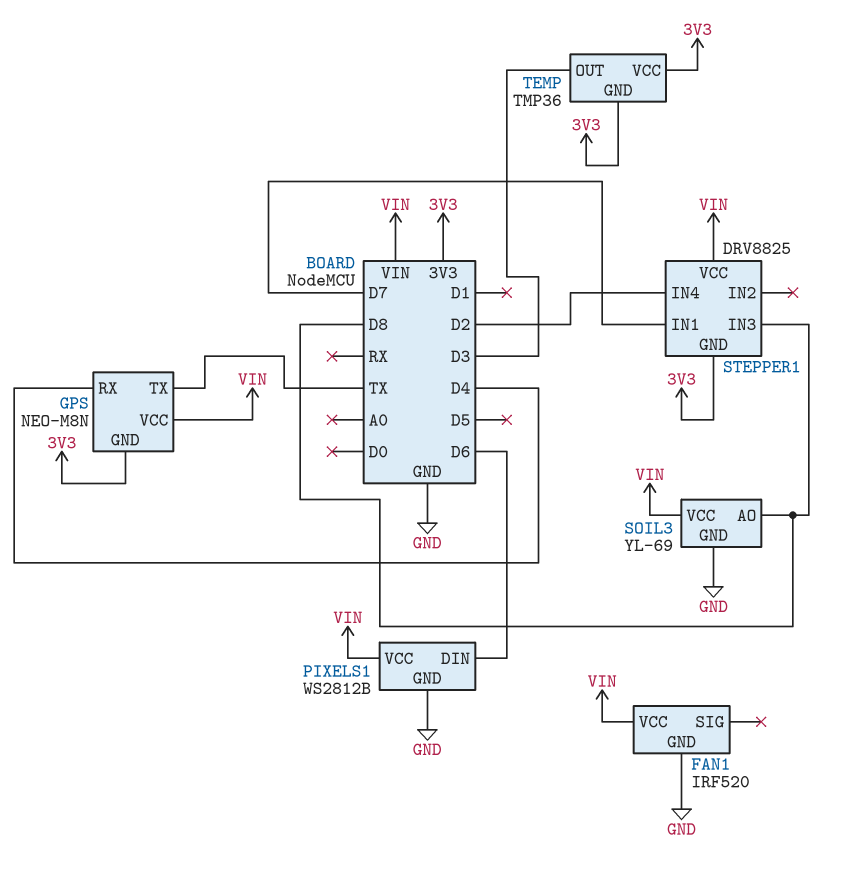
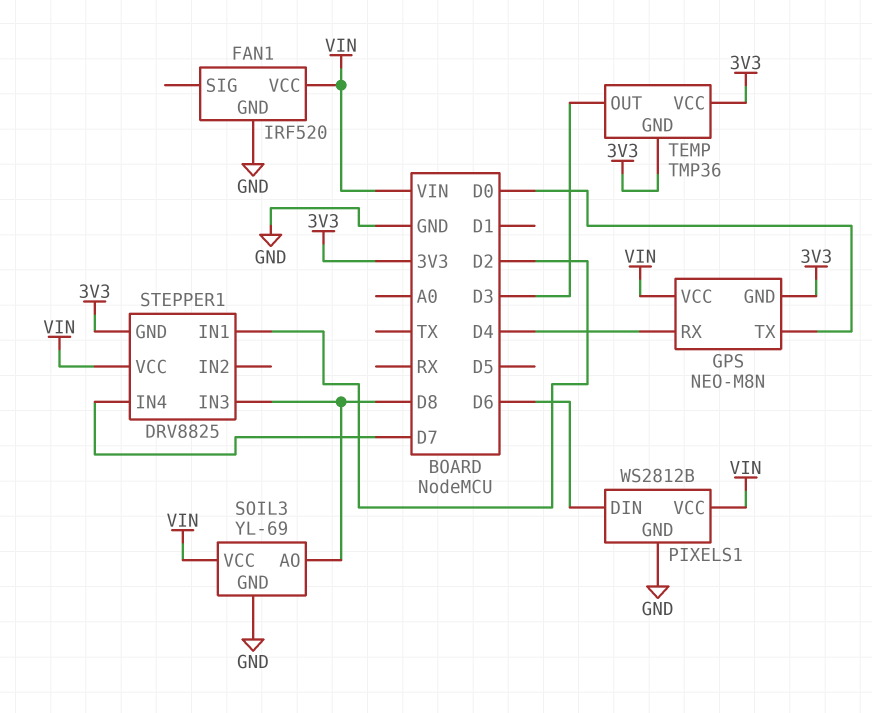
GPS pin TX: TX -> D0
STEPPER1 pin IN1: D7 -> D2
STEPPER1 pin IN4: D2 -> D7

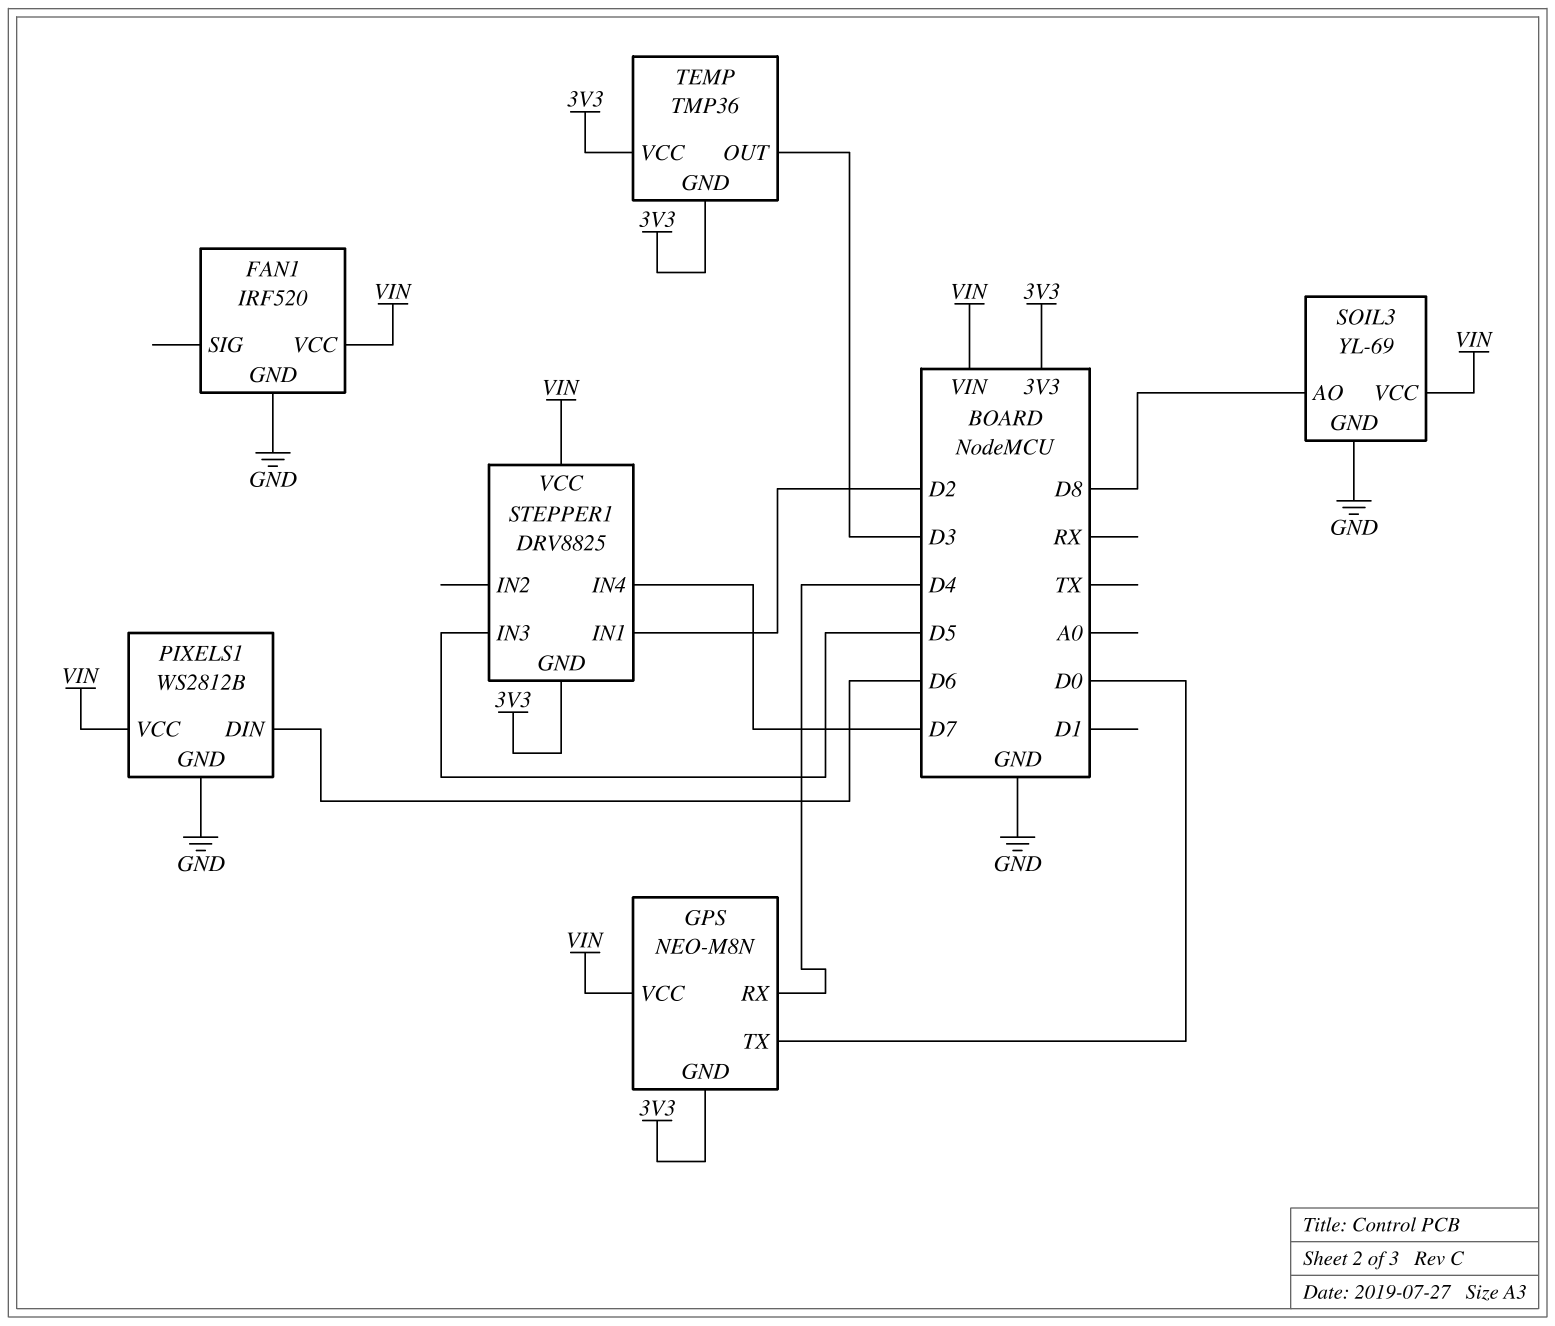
STEPPER1 pin IN3: D8 -> D5

